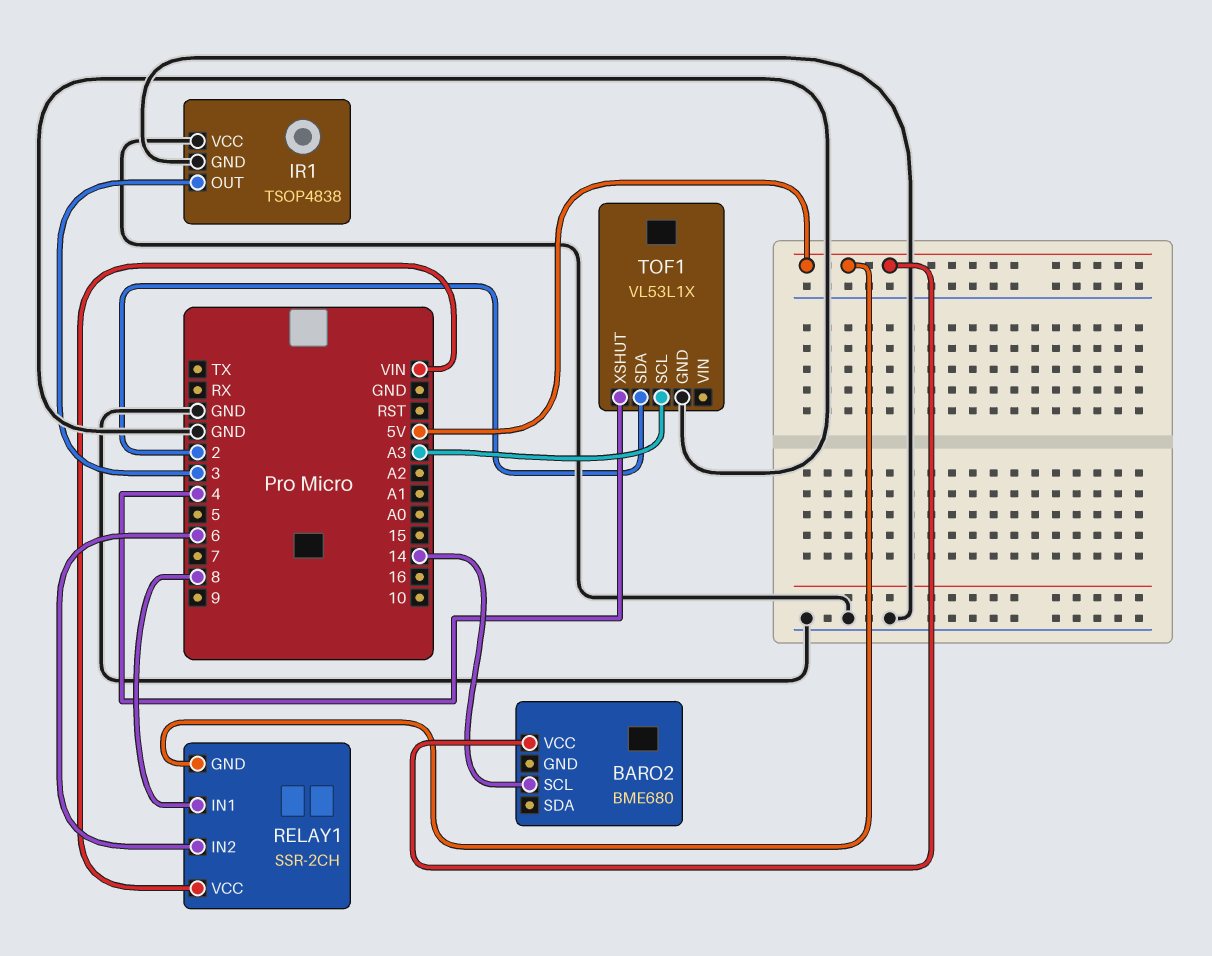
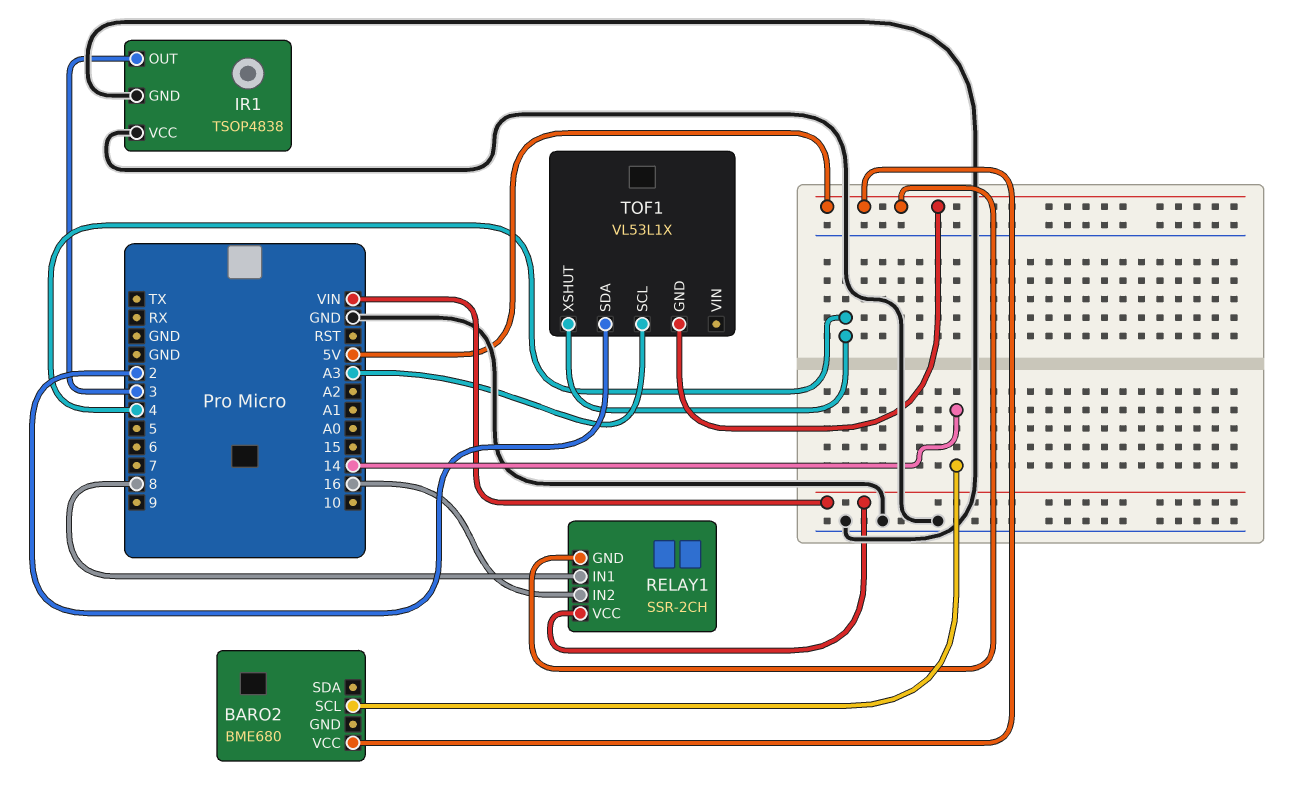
RELAY1 pin IN2: 6 -> 16
TOF1 pin GND: GND -> 5V

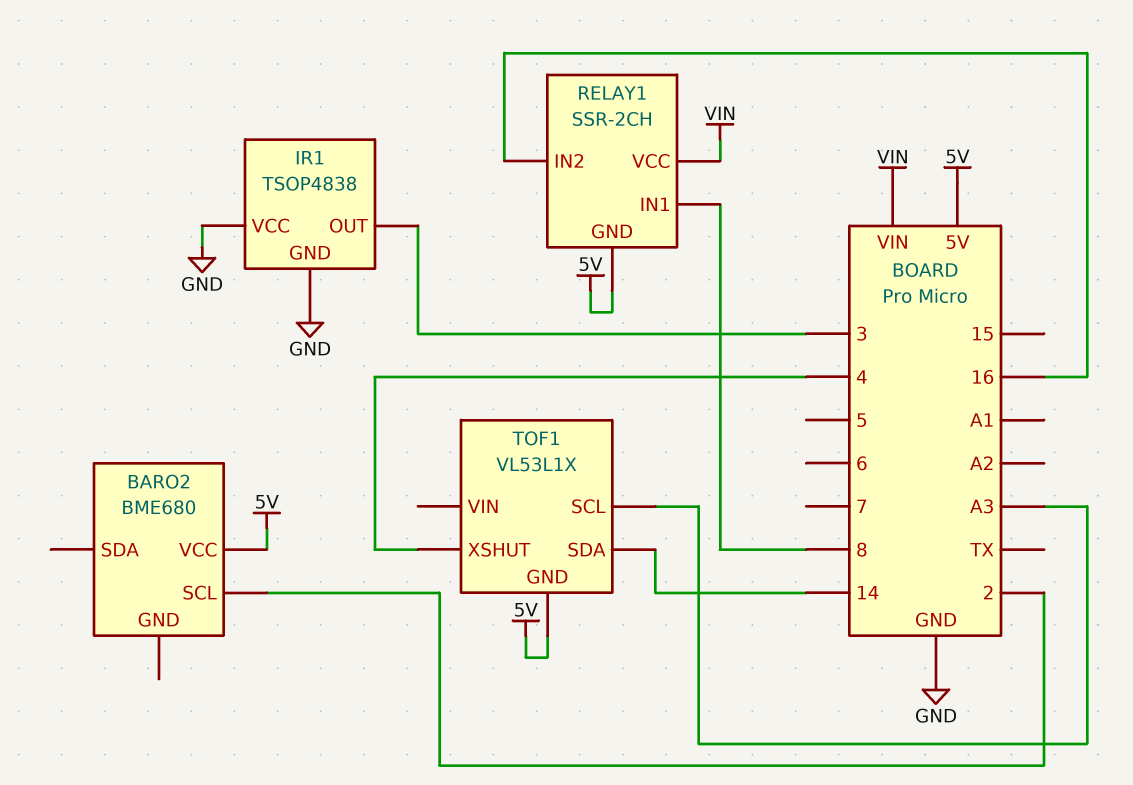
BARO2 pin SCL: 14 -> 2
TOF1 pin SDA: 2 -> 14

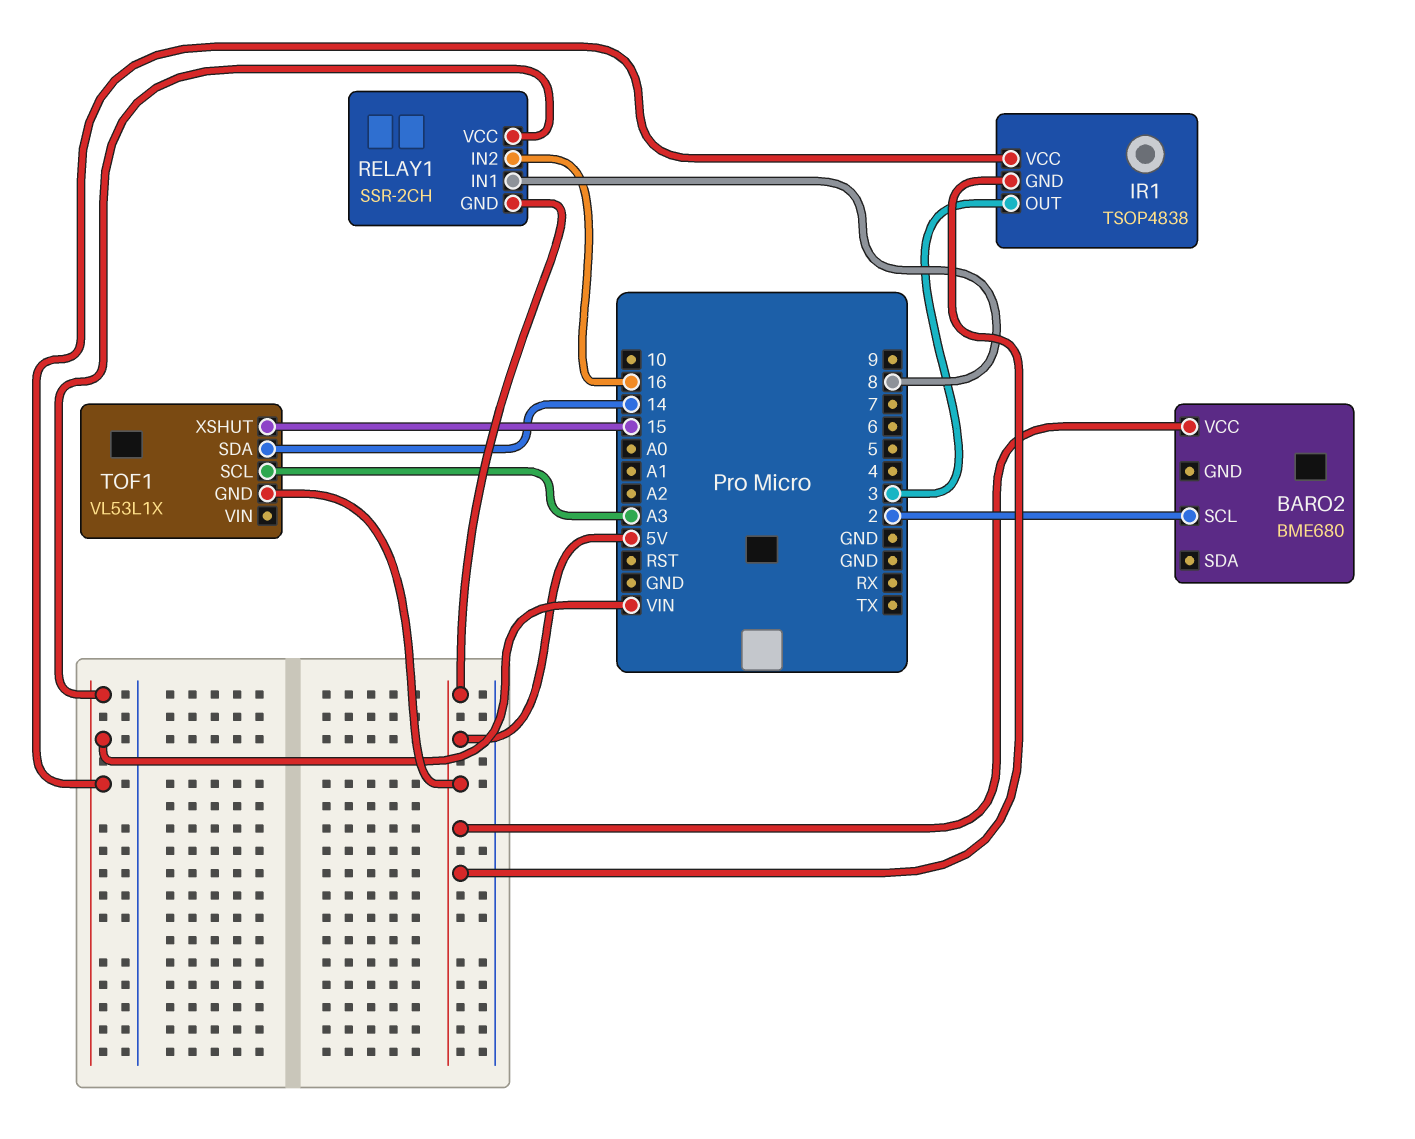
IR1 pin GND: GND -> 5V
IR1 pin VCC: GND -> VIN
TOF1 pin XSHUT: 4 -> 15

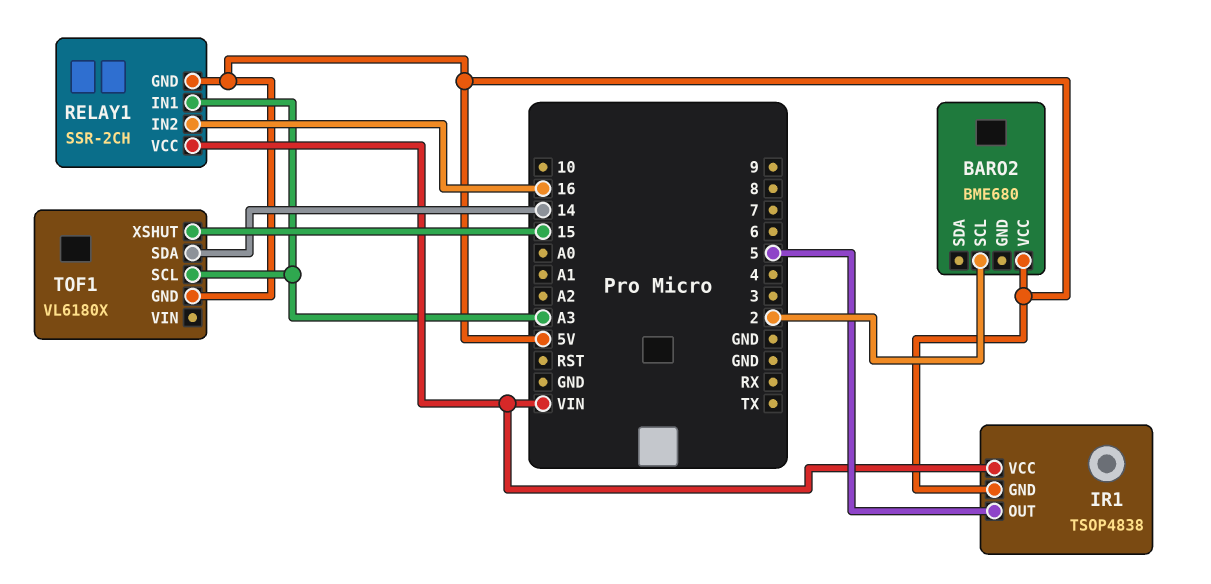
IR1 pin OUT: 3 -> 5
RELAY1 pin IN1: 8 -> A3
TOF1: VL53L1X -> VL6180X

